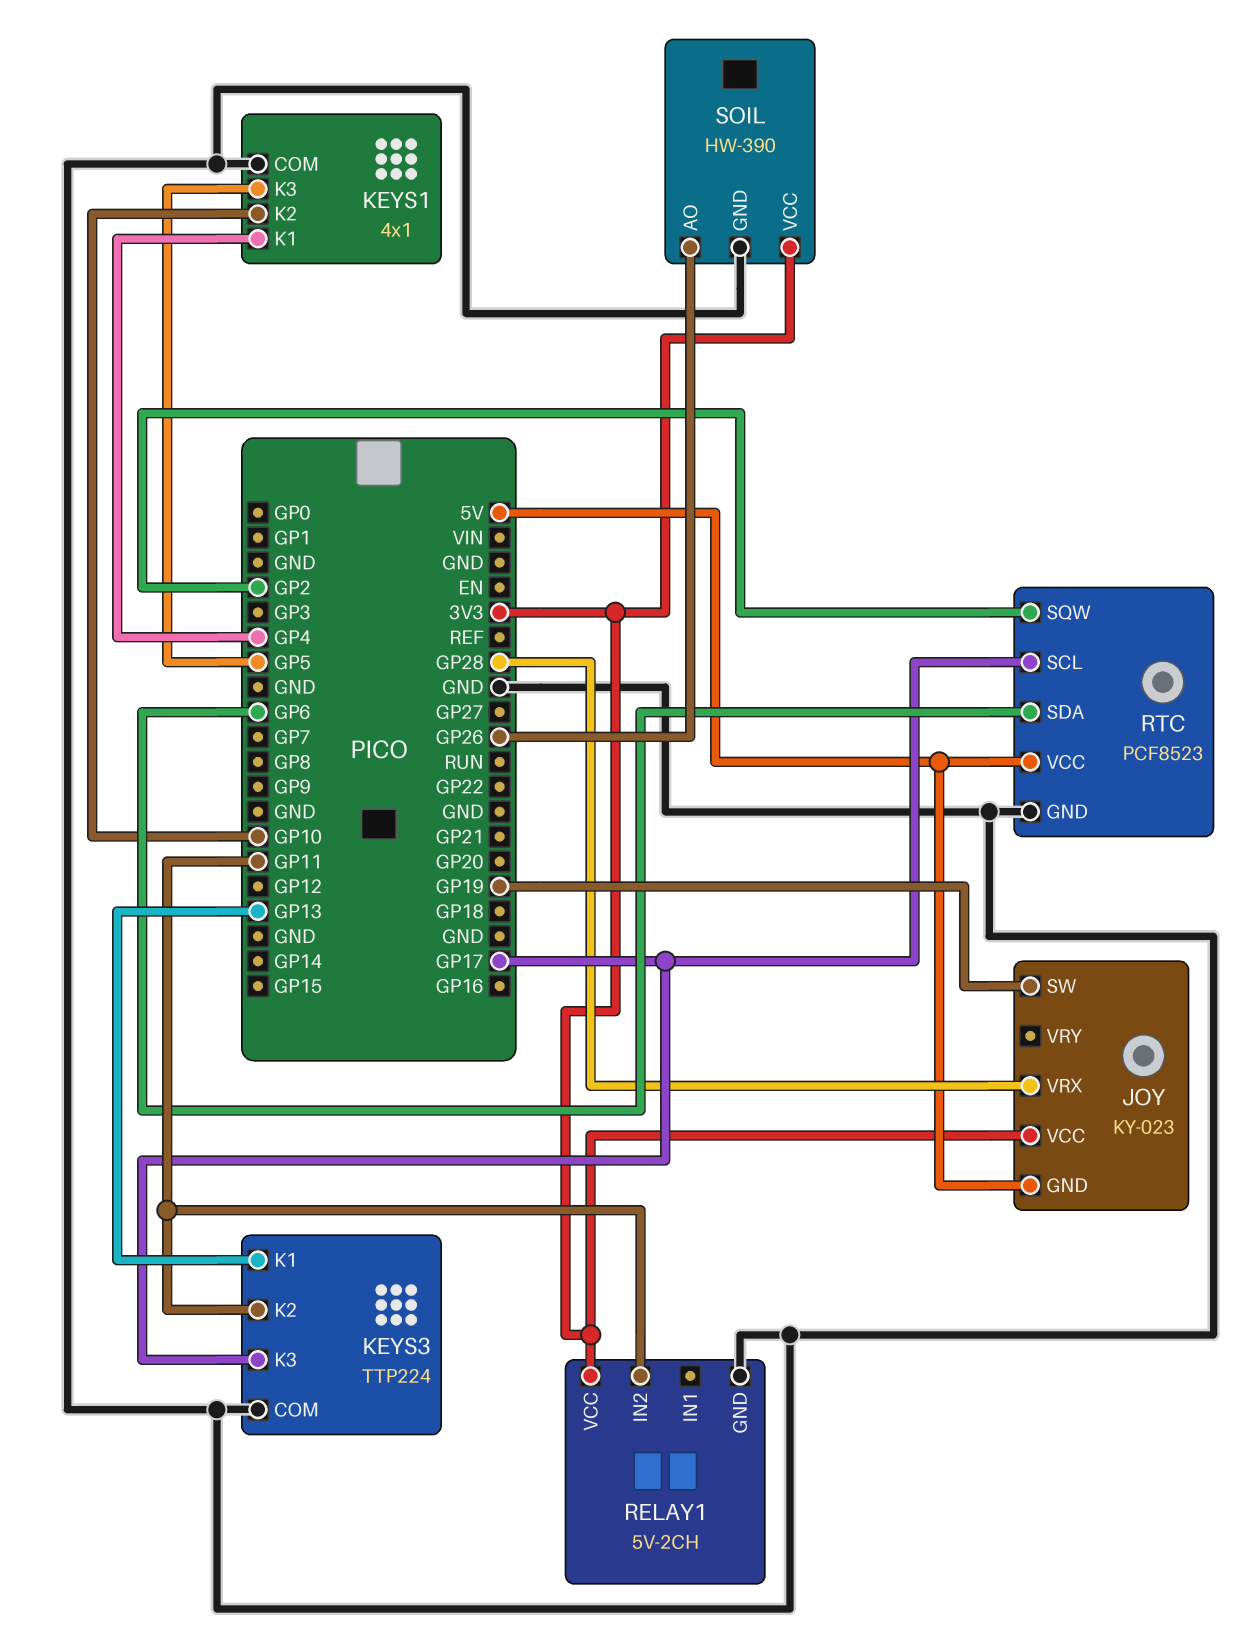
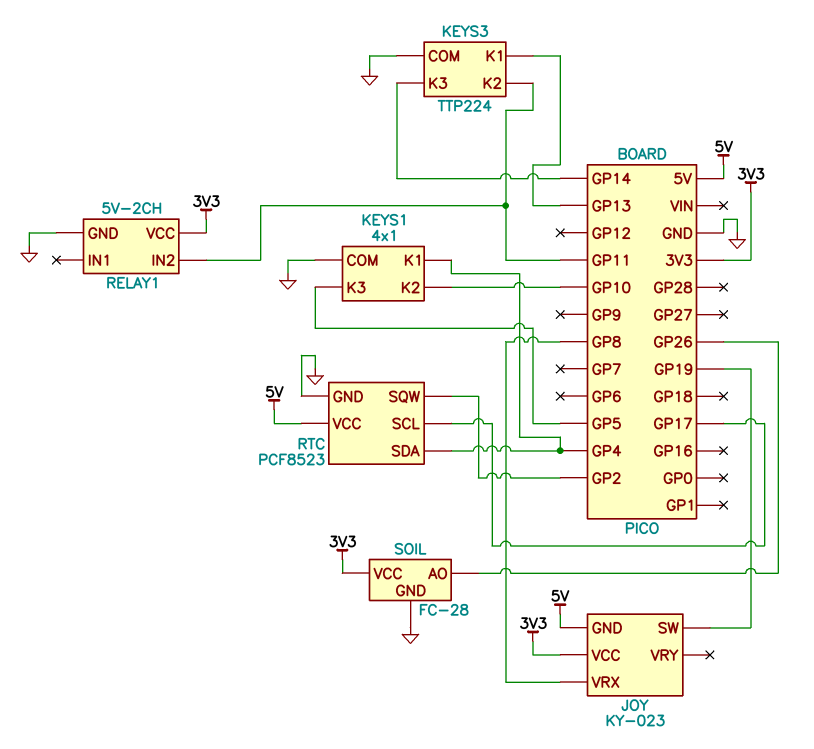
JOY pin VRX: GP28 -> GP8
KEYS3 pin K3: GP17 -> GP14
RTC pin SDA: GP6 -> GP4
SOIL: HW-390 -> FC-28

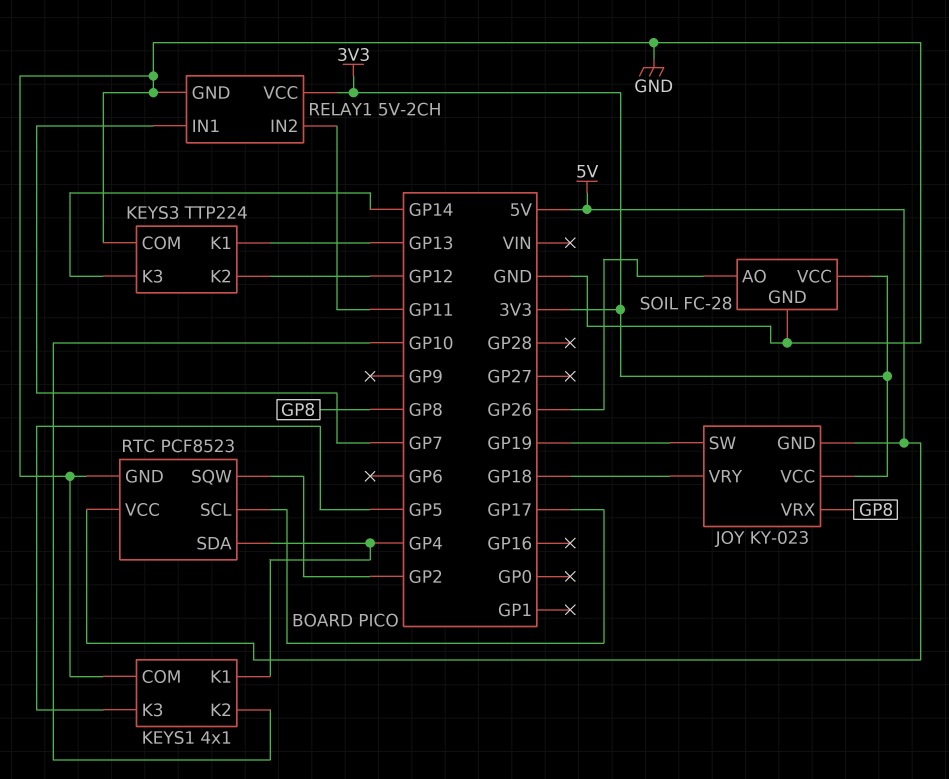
JOY pin VRY: none -> GP18
KEYS3 pin K2: GP11 -> GP12
RELAY1 pin IN1: none -> GP7

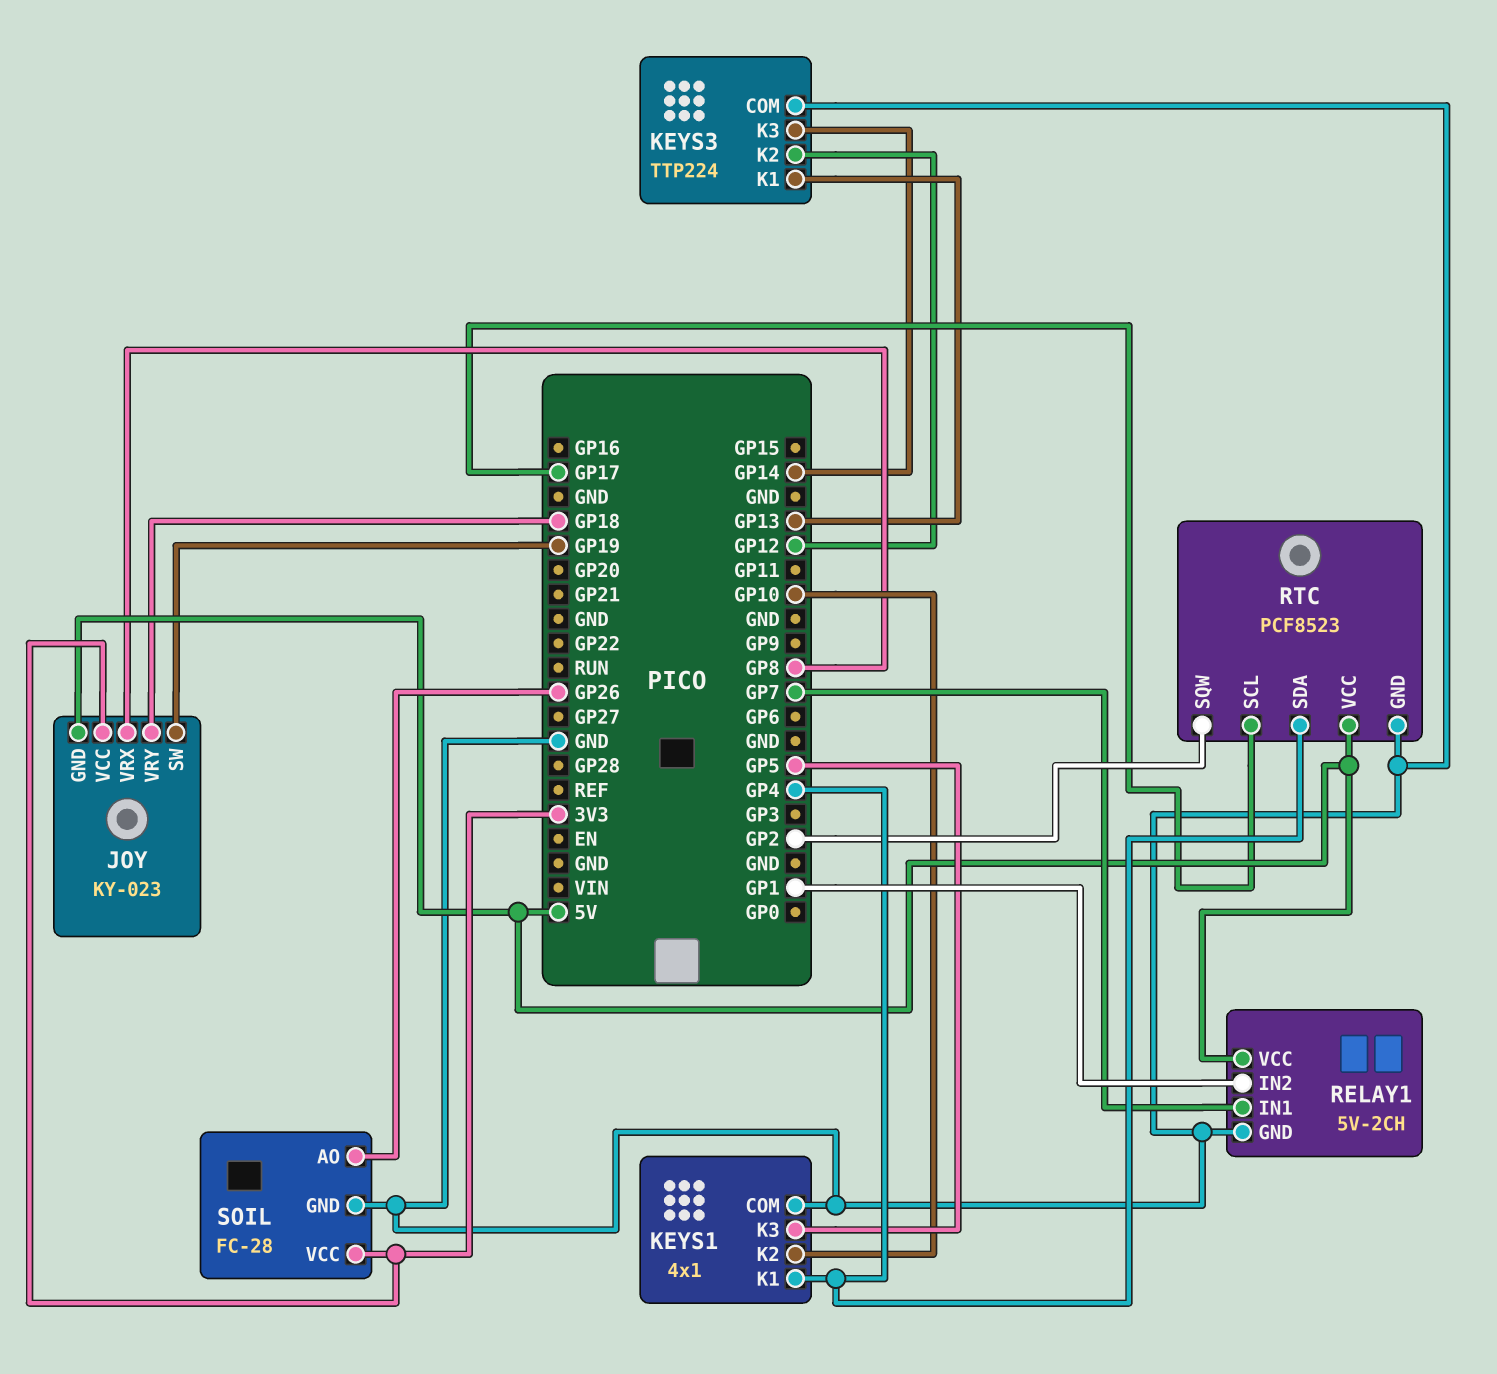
RELAY1 pin IN2: GP11 -> GP1
RELAY1 pin VCC: 3V3 -> 5V

